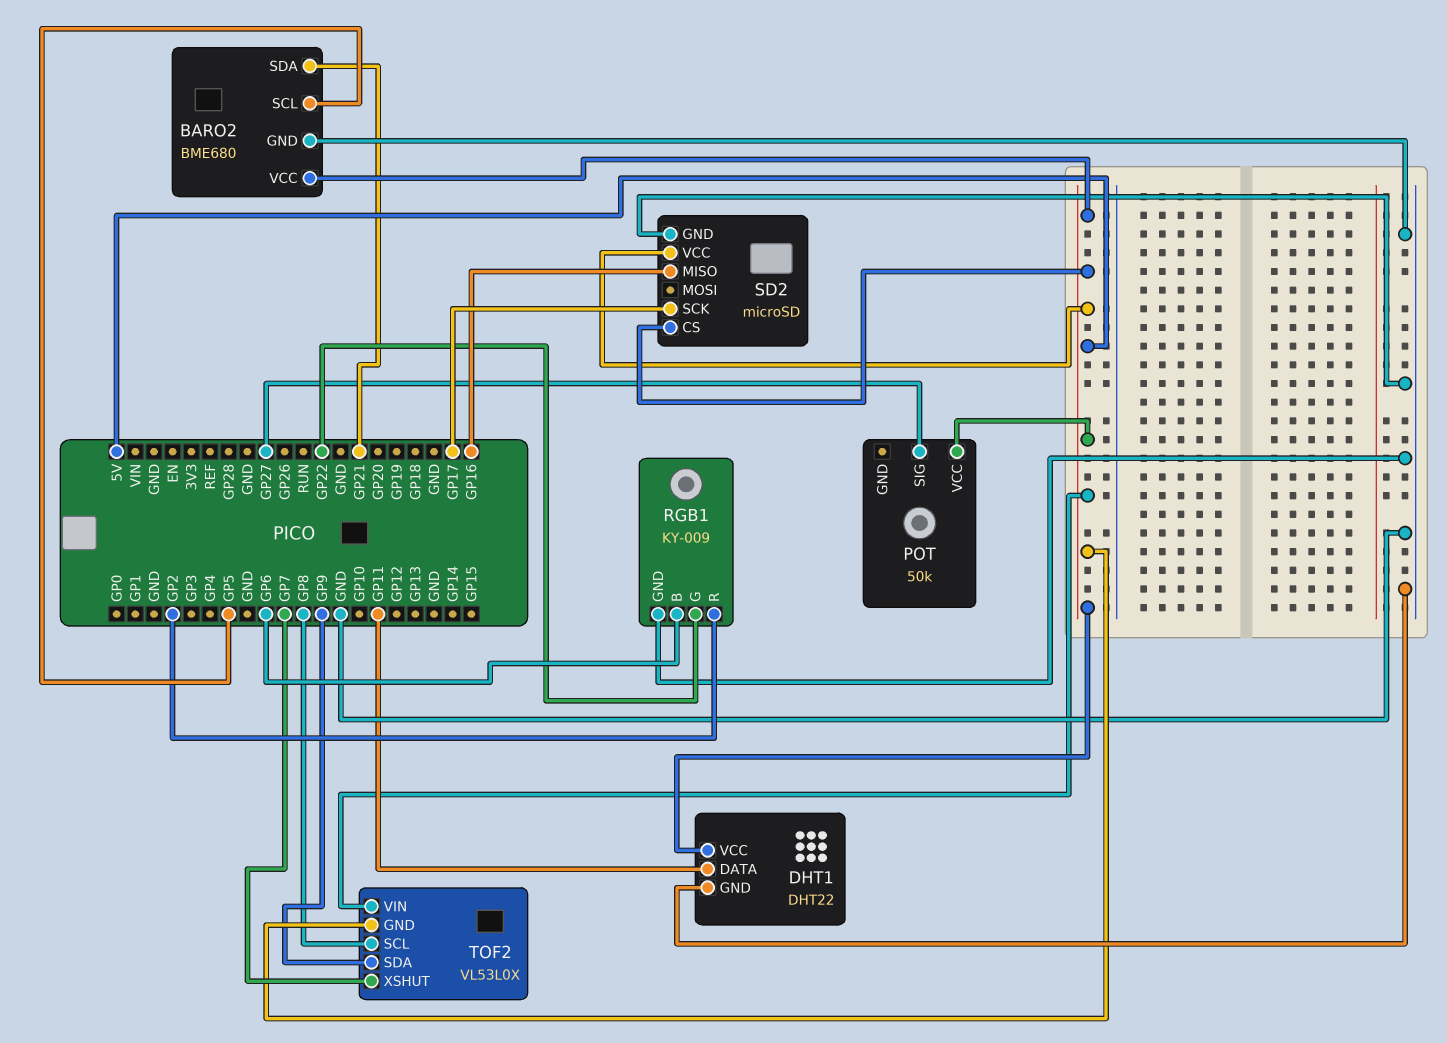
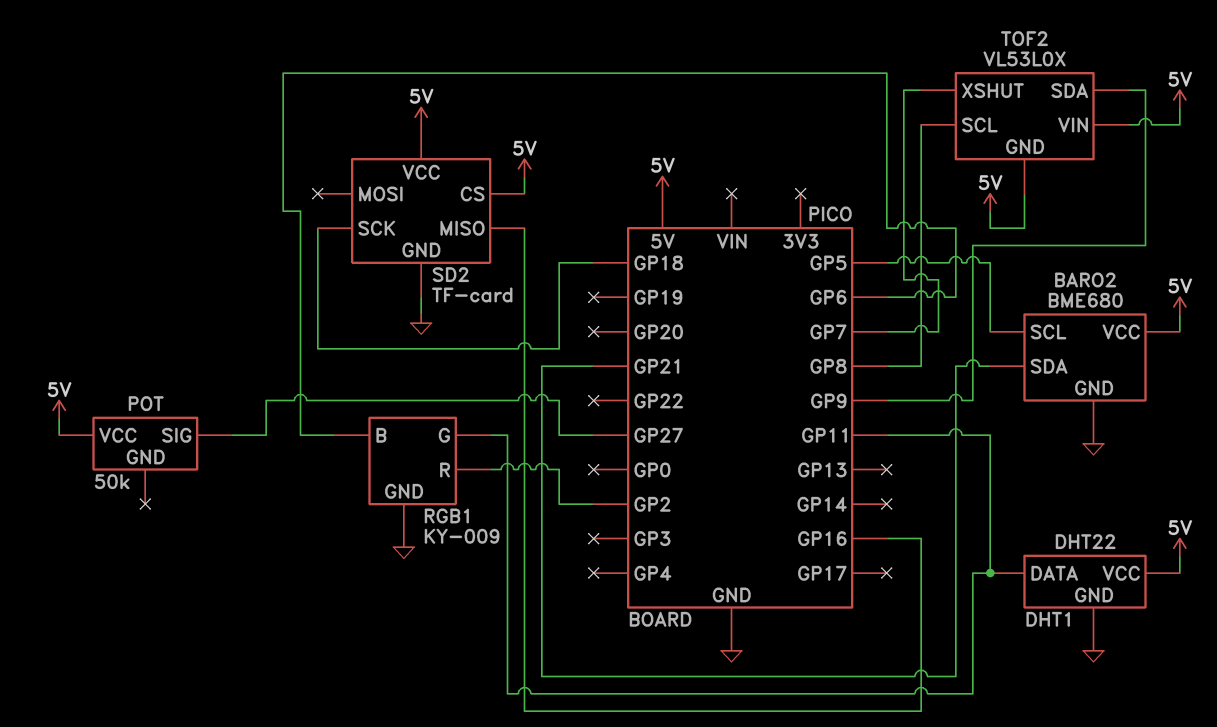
RGB1 pin G: GP22 -> GP11
SD2: microSD -> TF-card
SD2 pin SCK: GP17 -> GP18

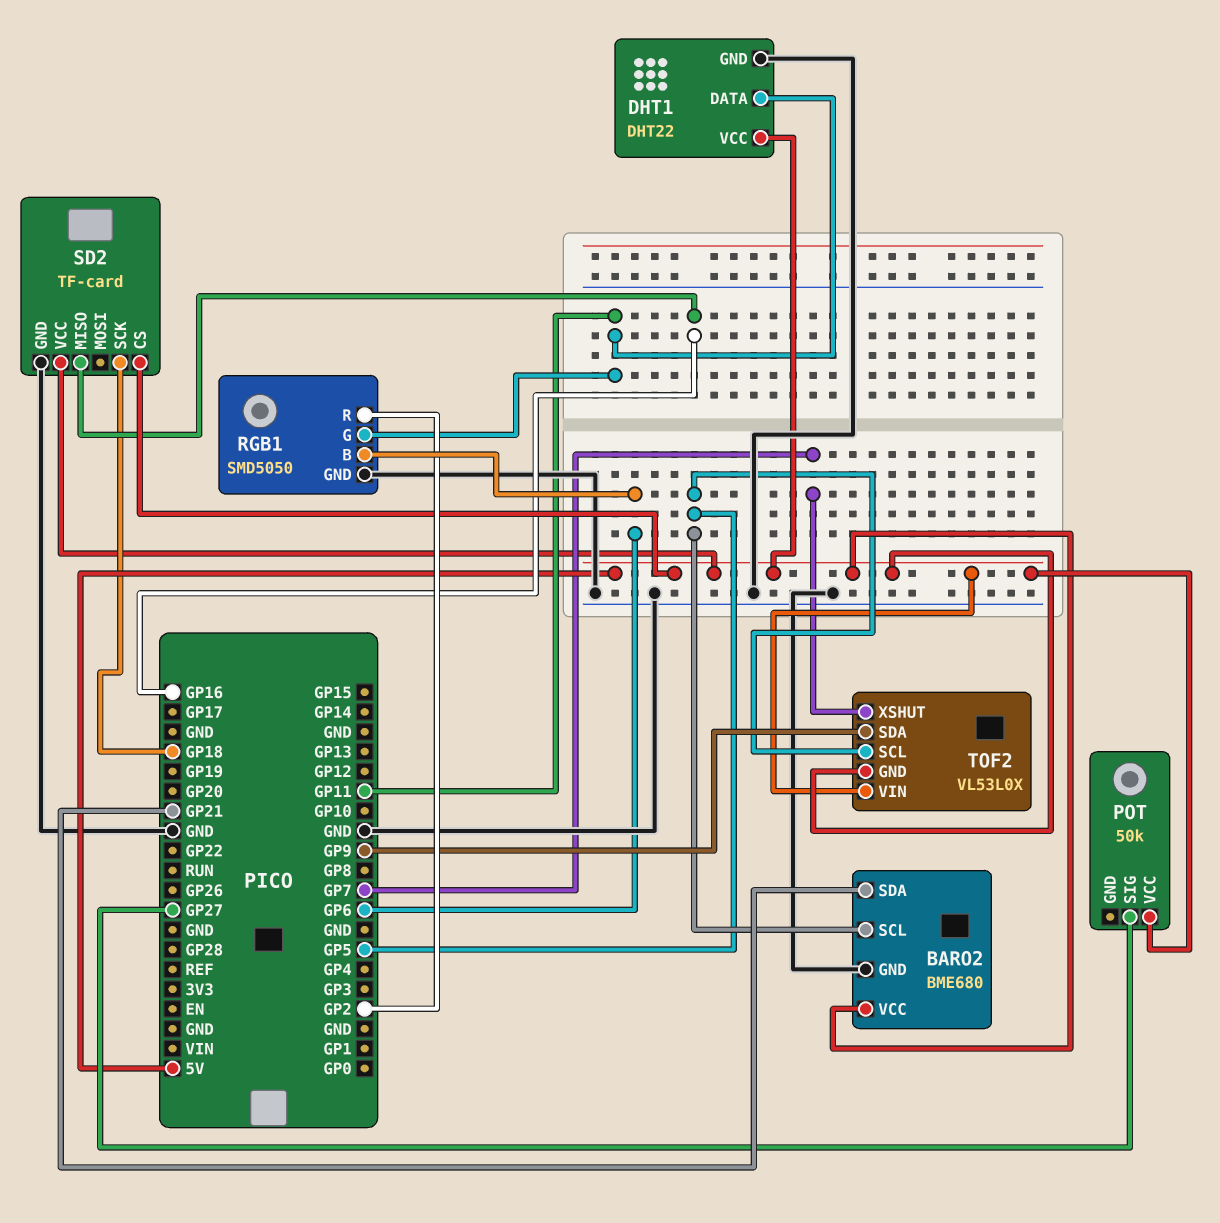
RGB1: KY-009 -> SMD5050
TOF2 pin SCL: GP8 -> GP5

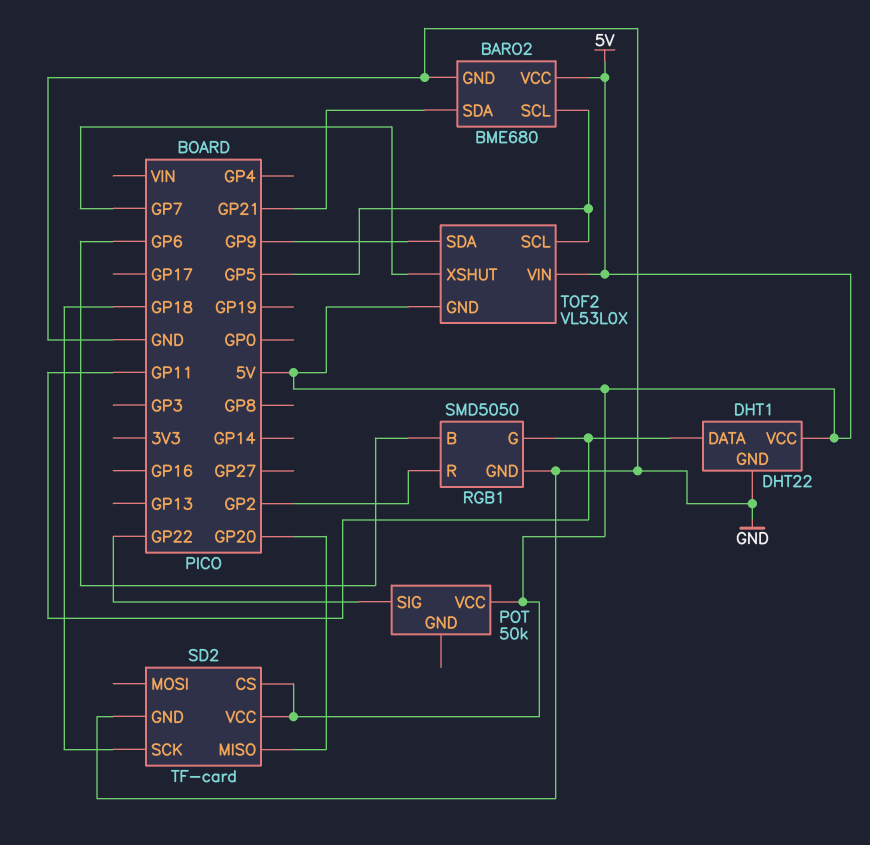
POT pin SIG: GP27 -> GP22
SD2 pin MISO: GP16 -> GP20

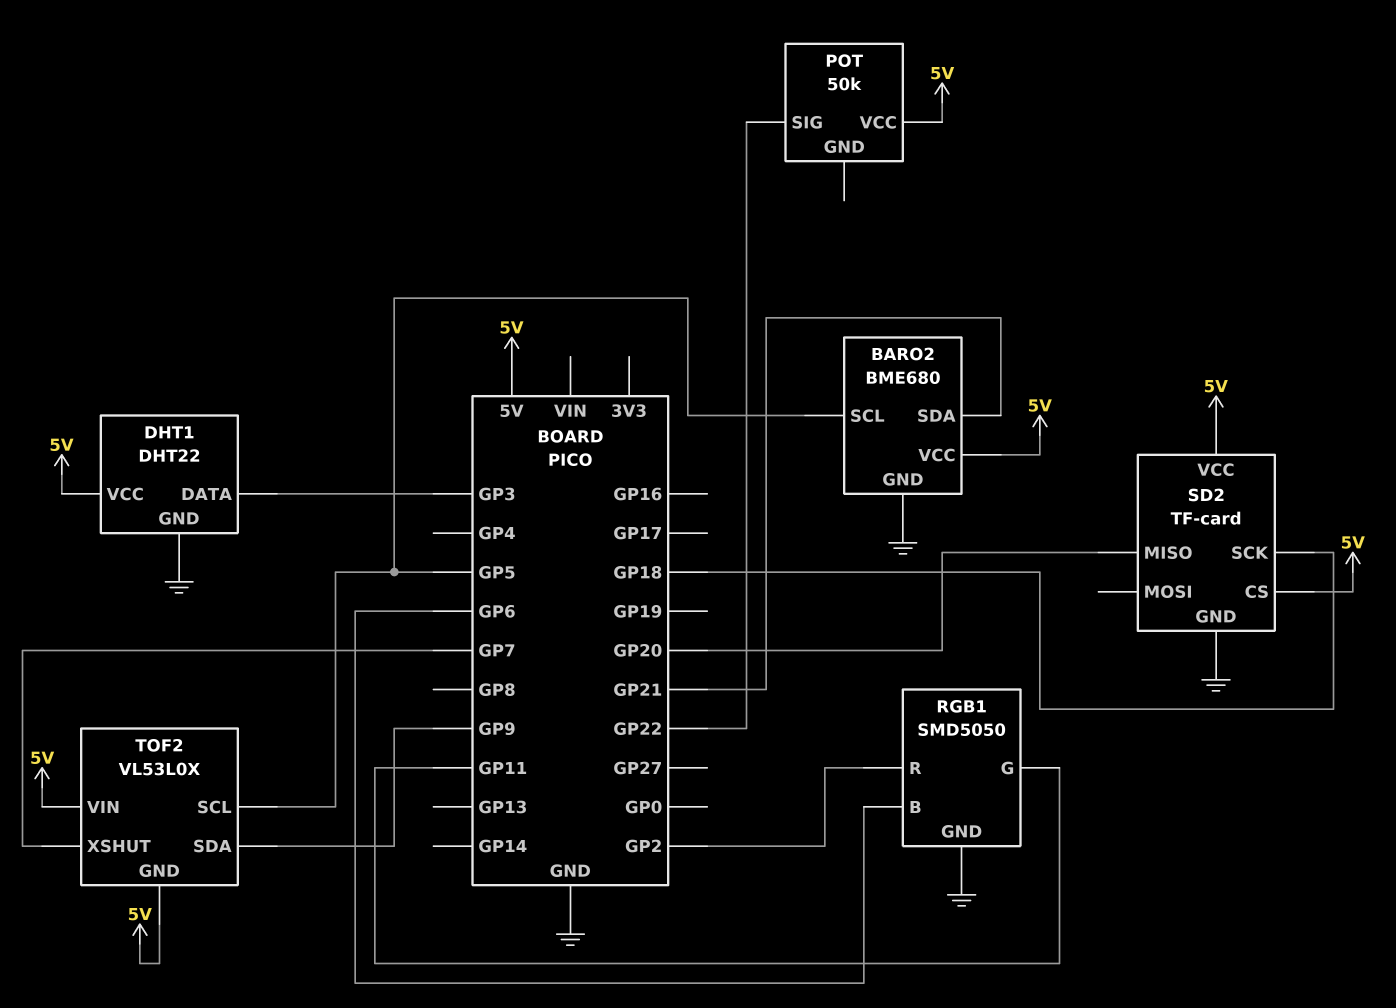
DHT1 pin DATA: GP11 -> GP3

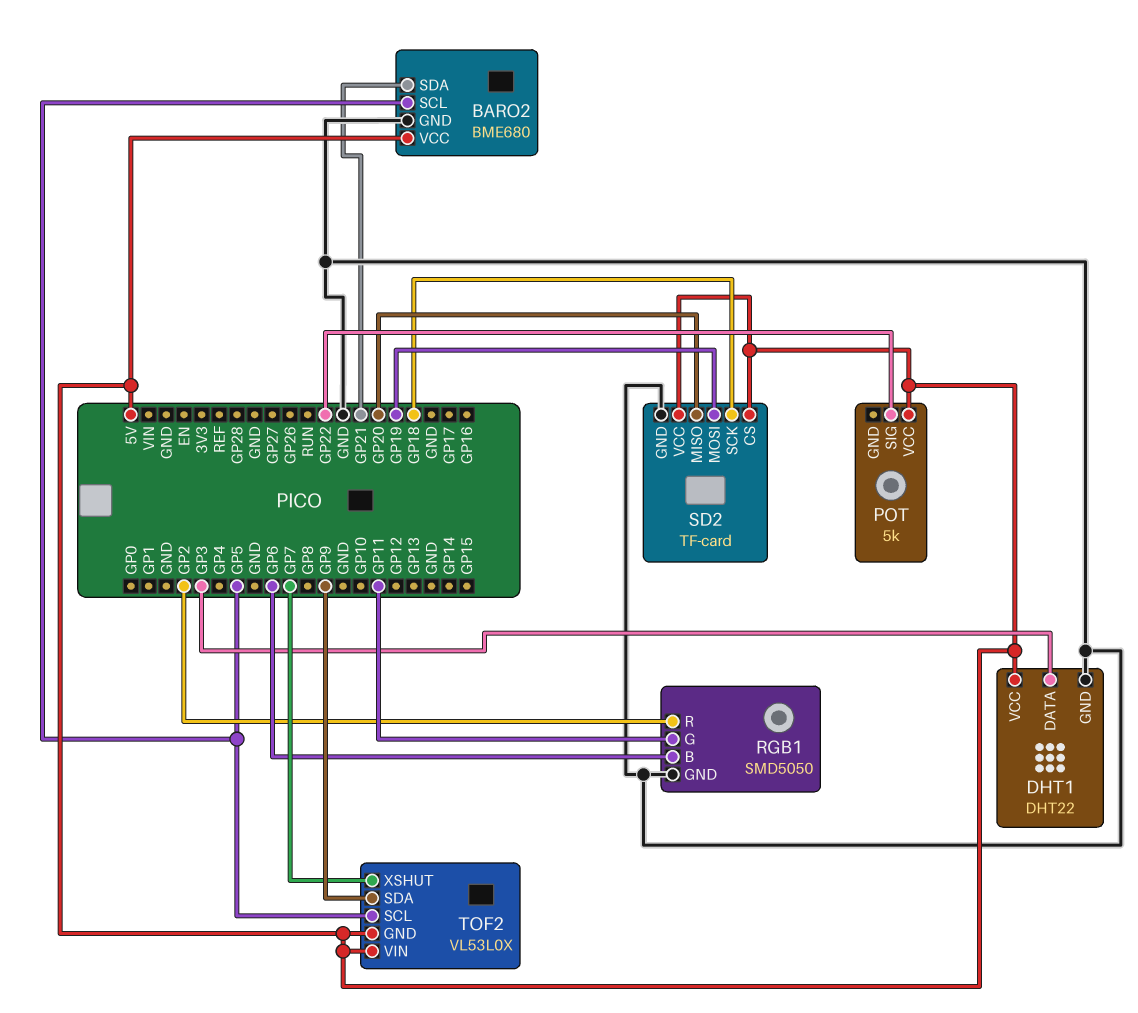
POT: 50k -> 5k
SD2 pin MOSI: none -> GP19

